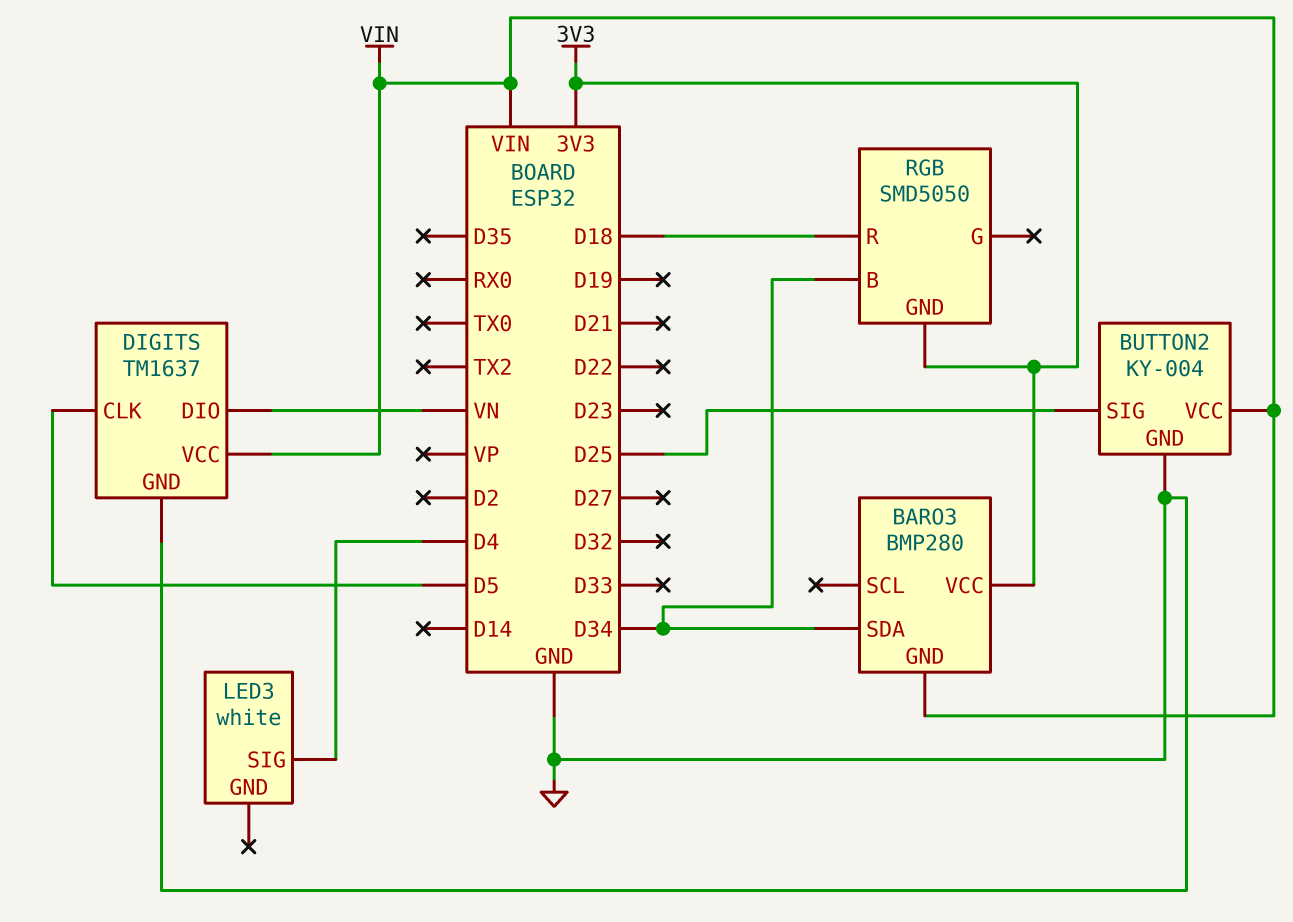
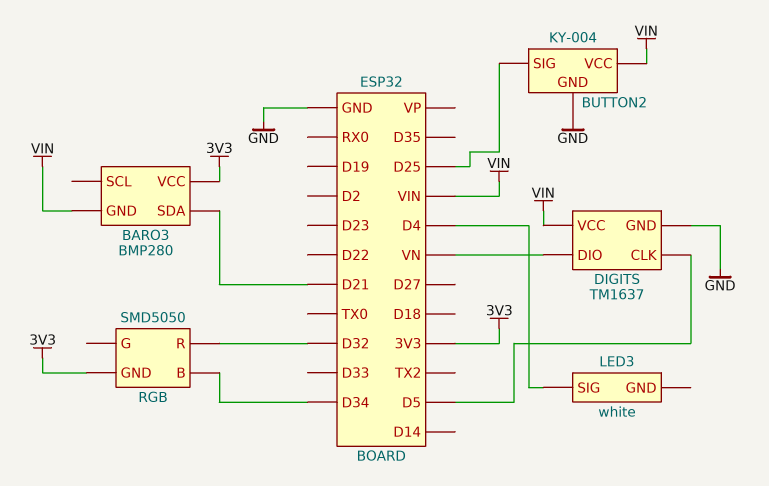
BARO3 pin SDA: D34 -> D21
RGB pin R: D18 -> D32

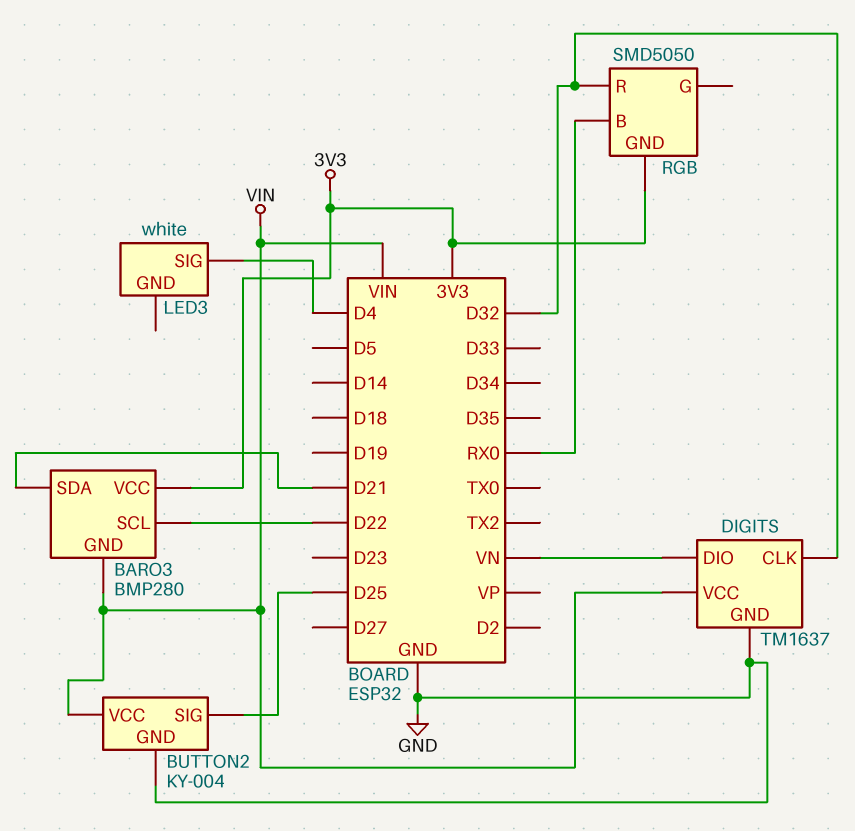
BARO3 pin SCL: none -> D22
DIGITS pin CLK: D5 -> D32
RGB pin B: D34 -> RX0

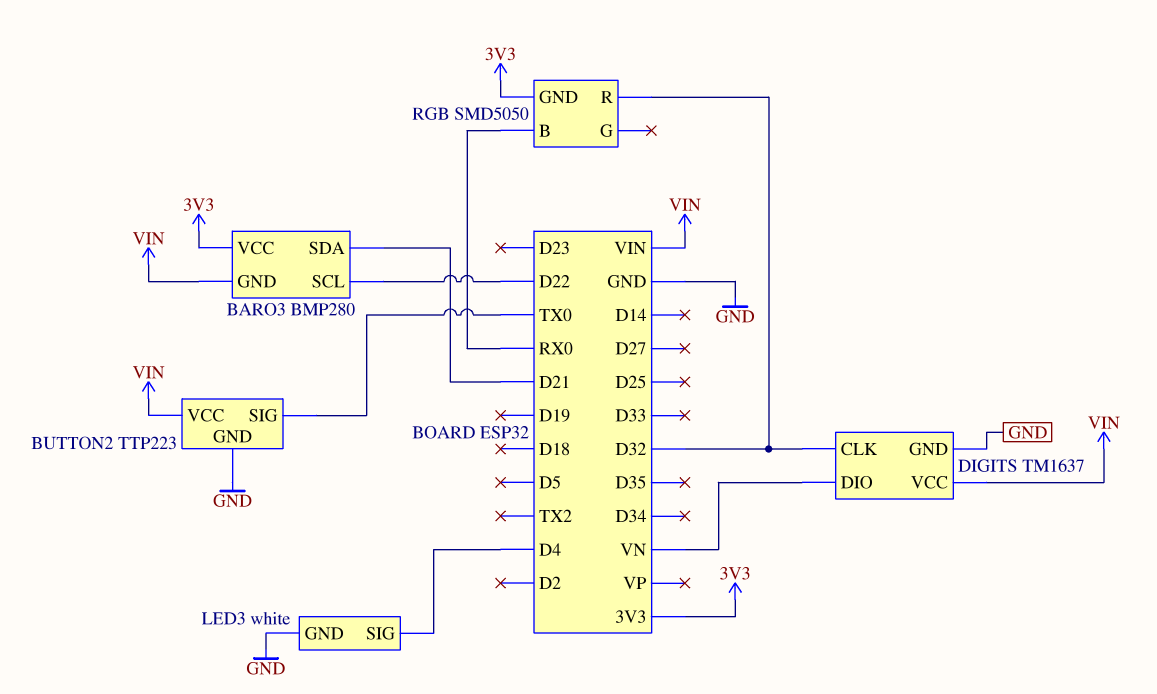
BUTTON2: KY-004 -> TTP223
BUTTON2 pin SIG: D25 -> TX0
LED3 pin GND: none -> GND

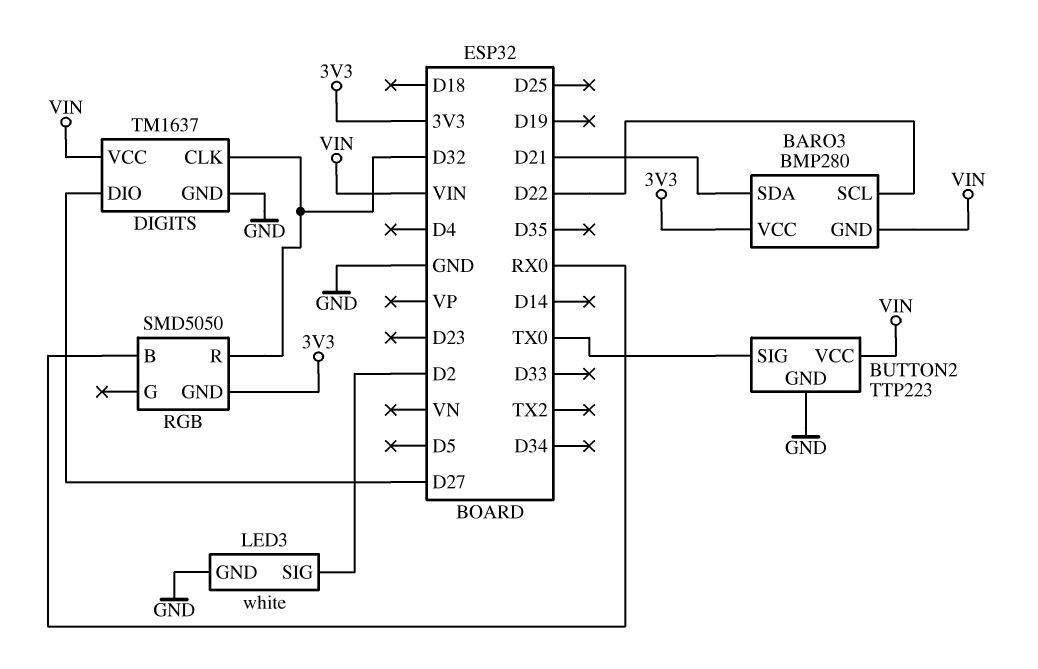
DIGITS pin DIO: VN -> D27
LED3 pin SIG: D4 -> D2

